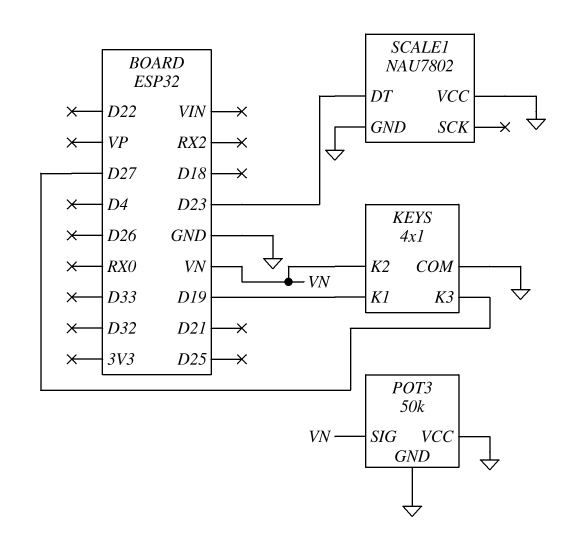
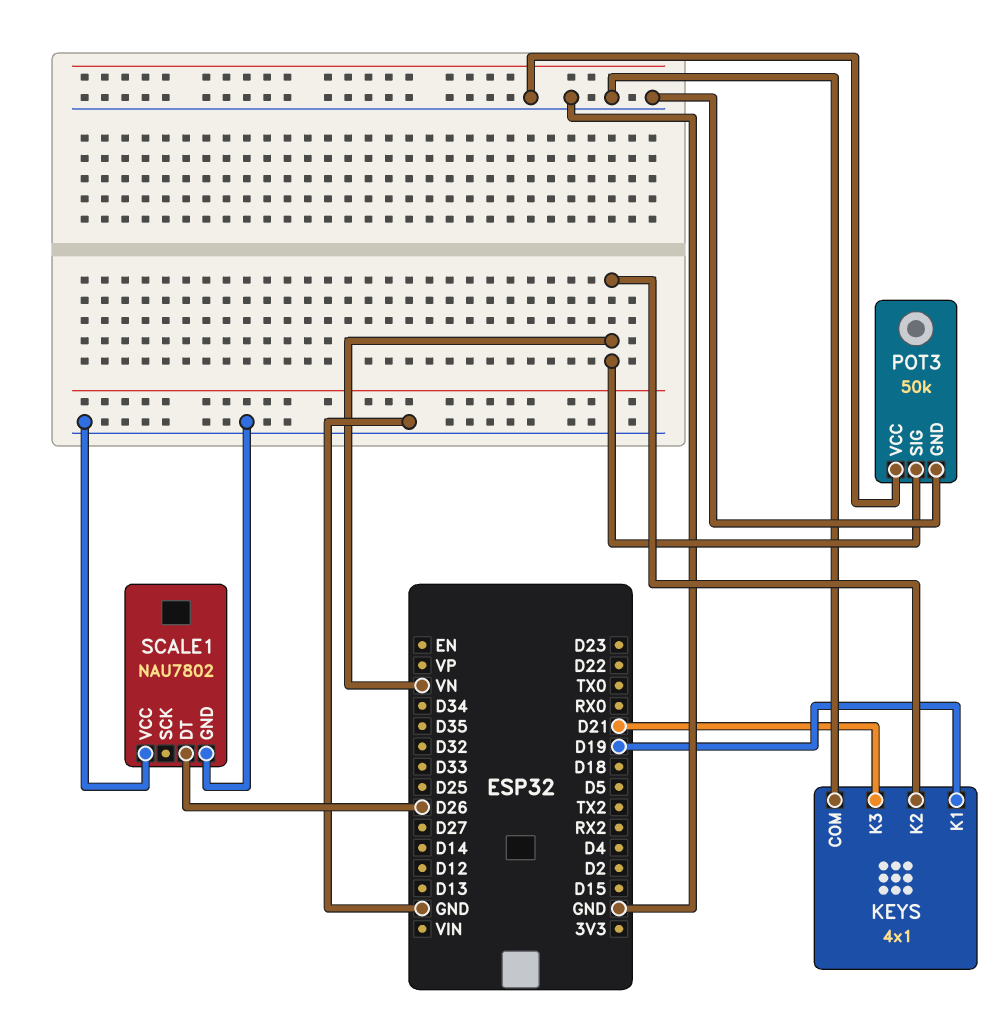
KEYS pin K3: D27 -> D21
SCALE1 pin DT: D23 -> D26

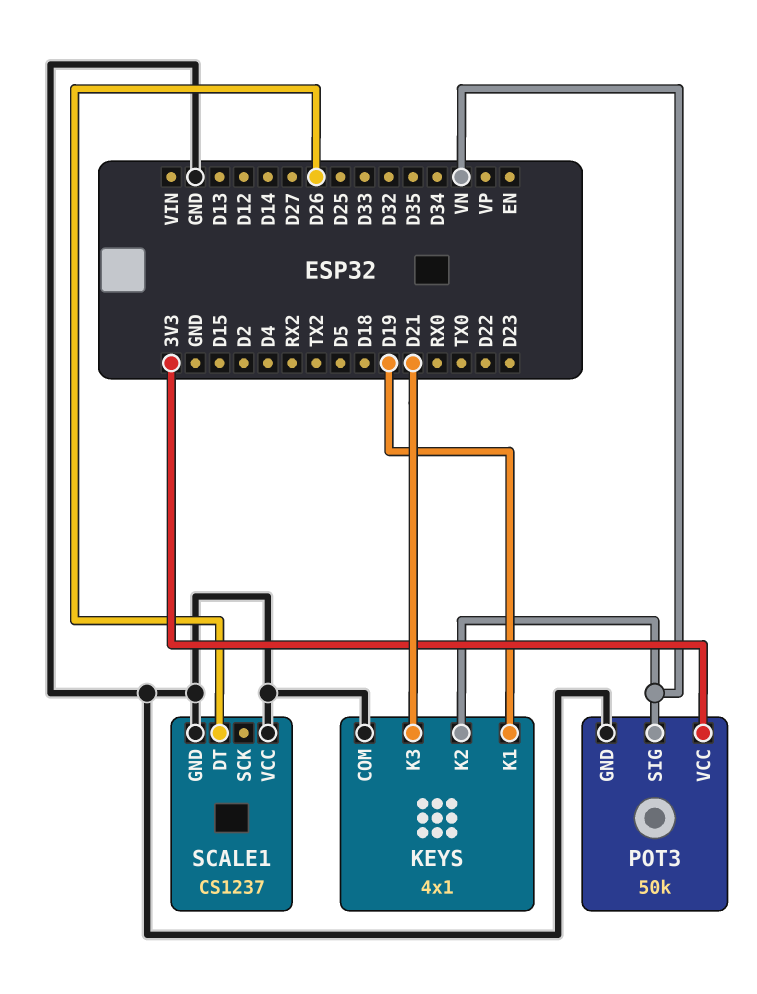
POT3 pin VCC: GND -> 3V3
SCALE1: NAU7802 -> CS1237

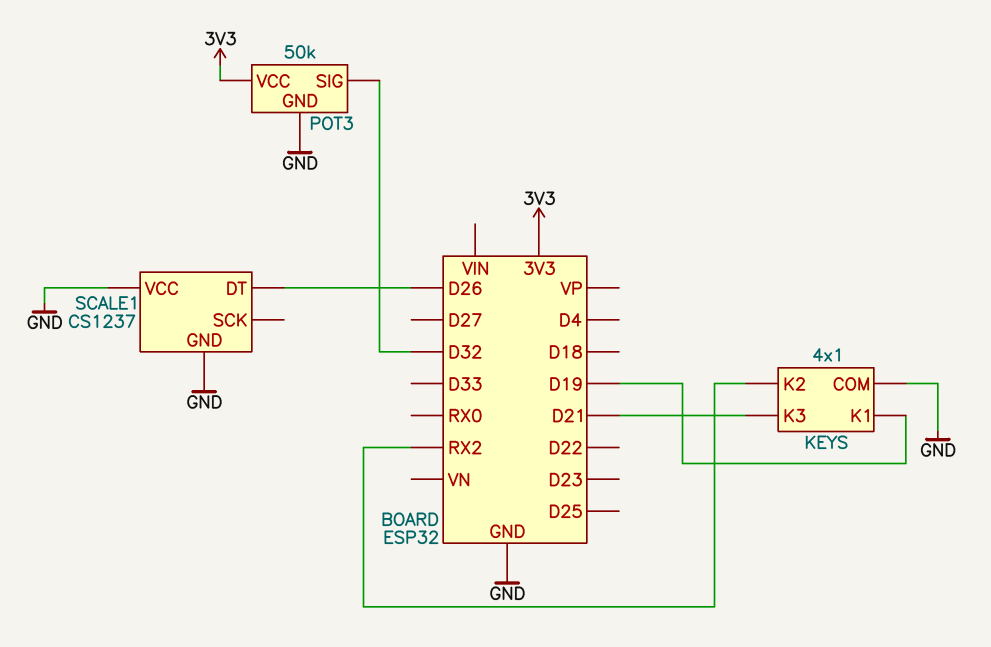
KEYS pin K2: VN -> RX2
POT3 pin SIG: VN -> D32

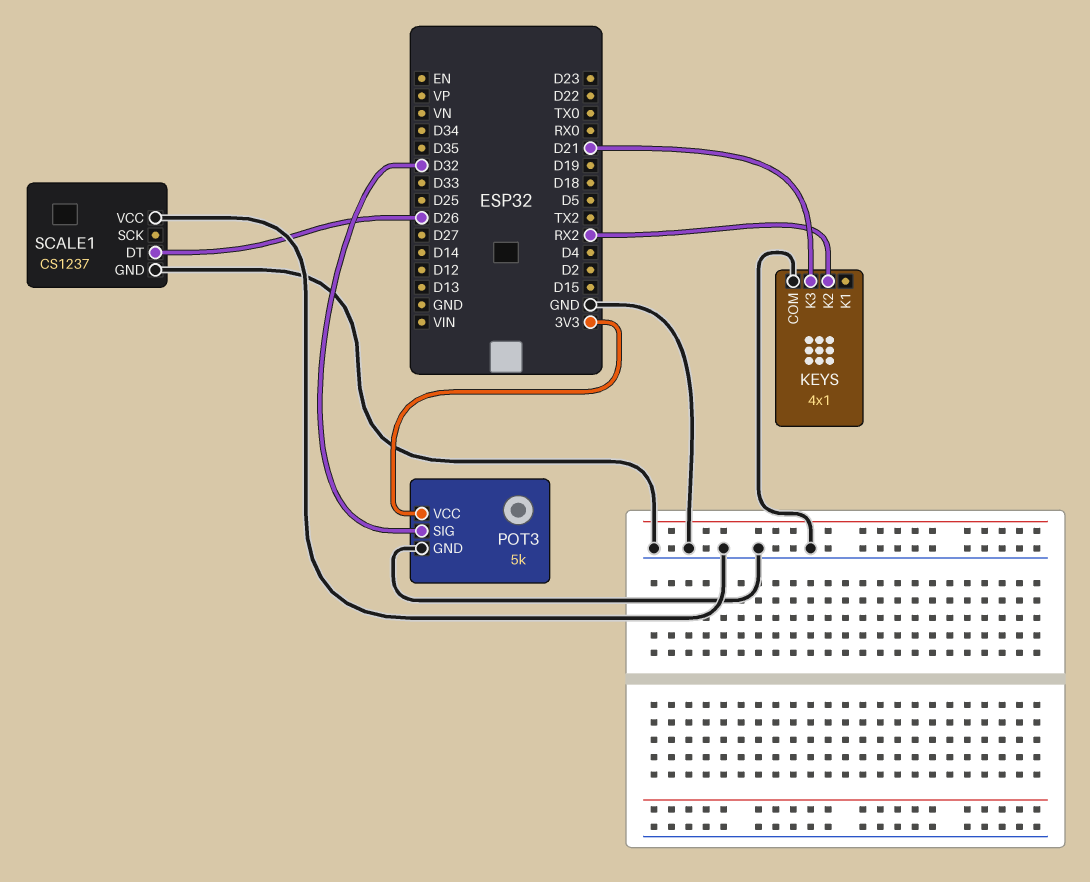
KEYS pin K1: D19 -> none
POT3: 50k -> 5k

